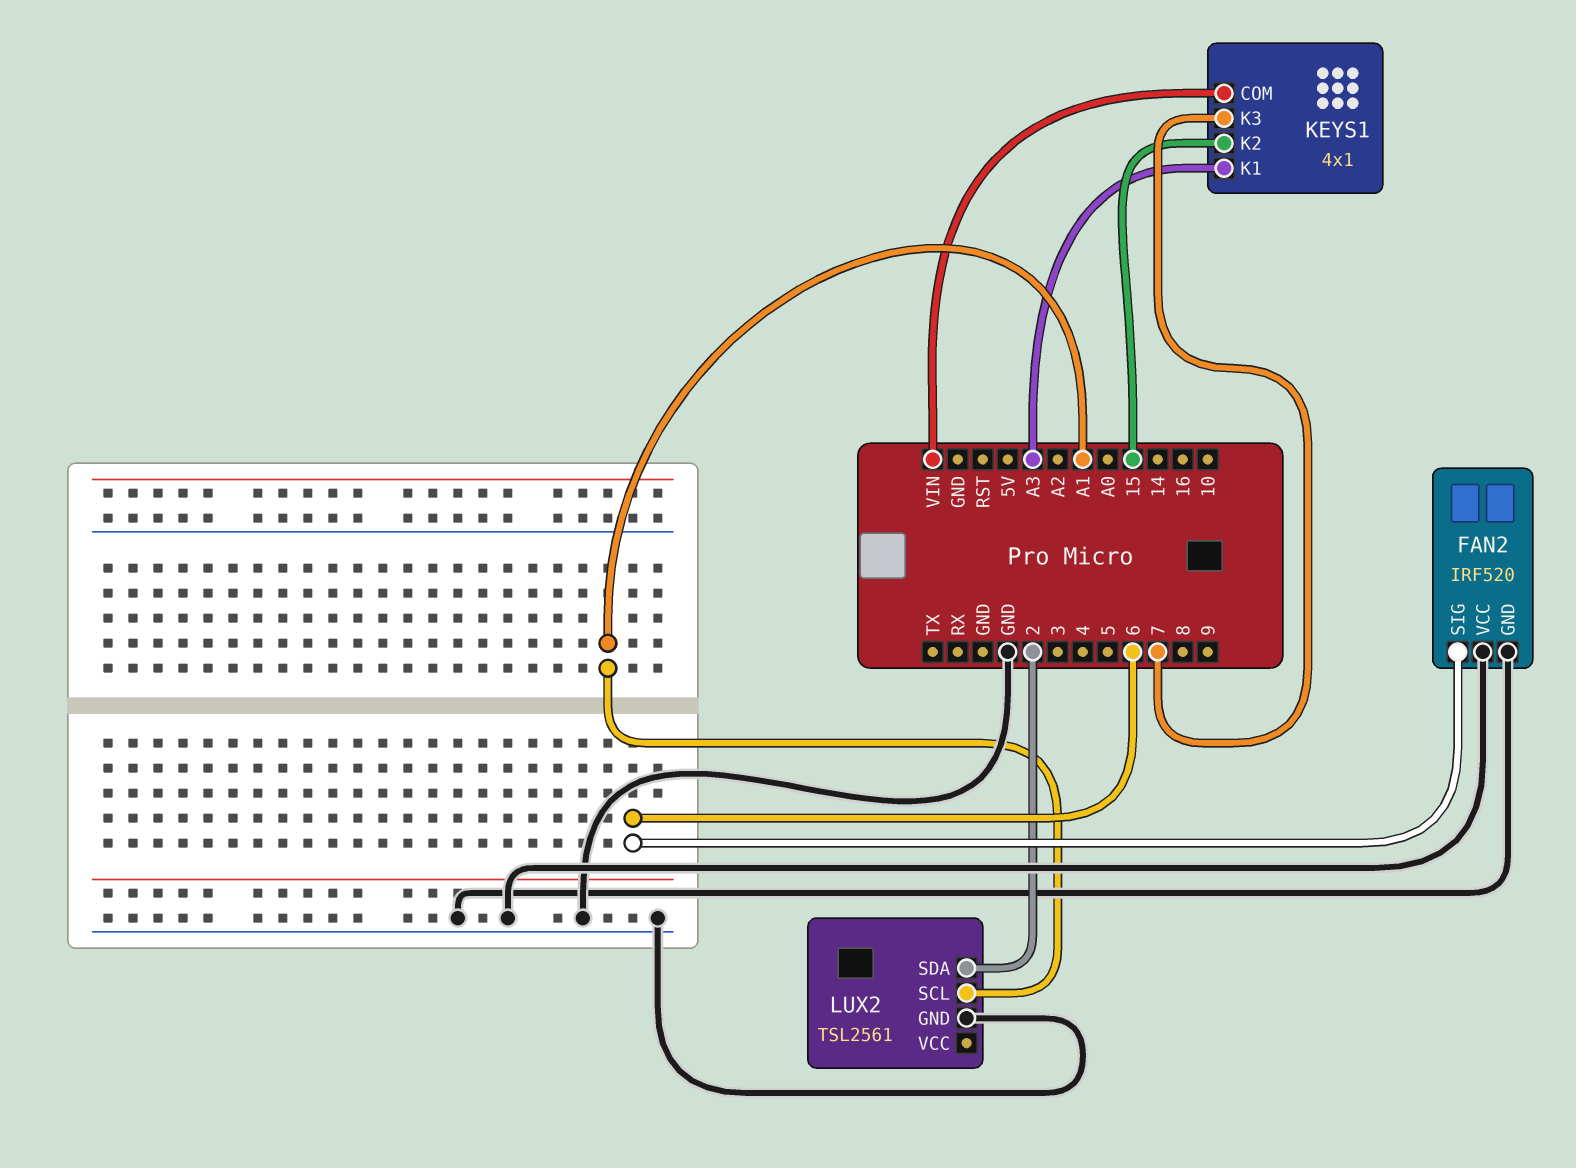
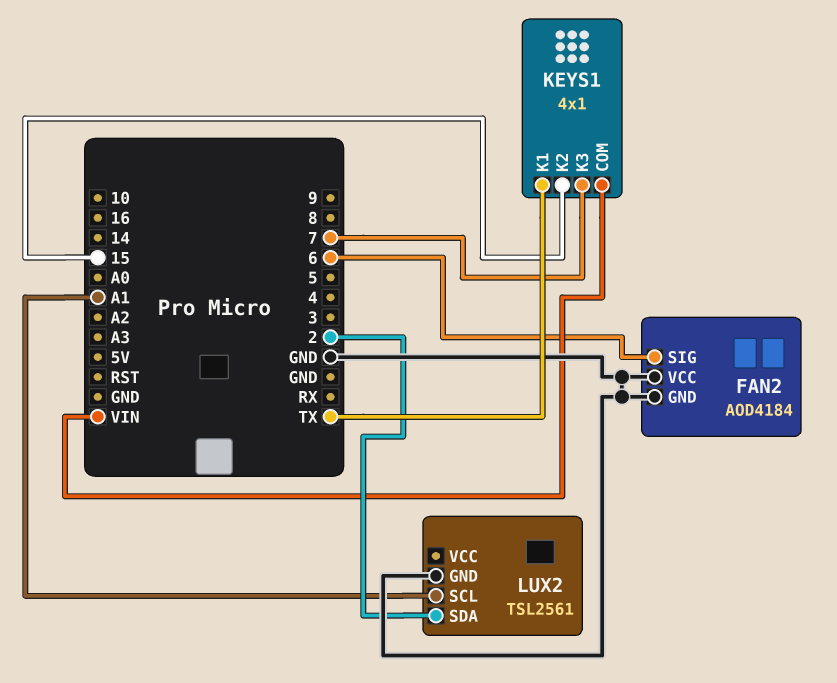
FAN2: IRF520 -> AOD4184
KEYS1 pin K1: A3 -> TX

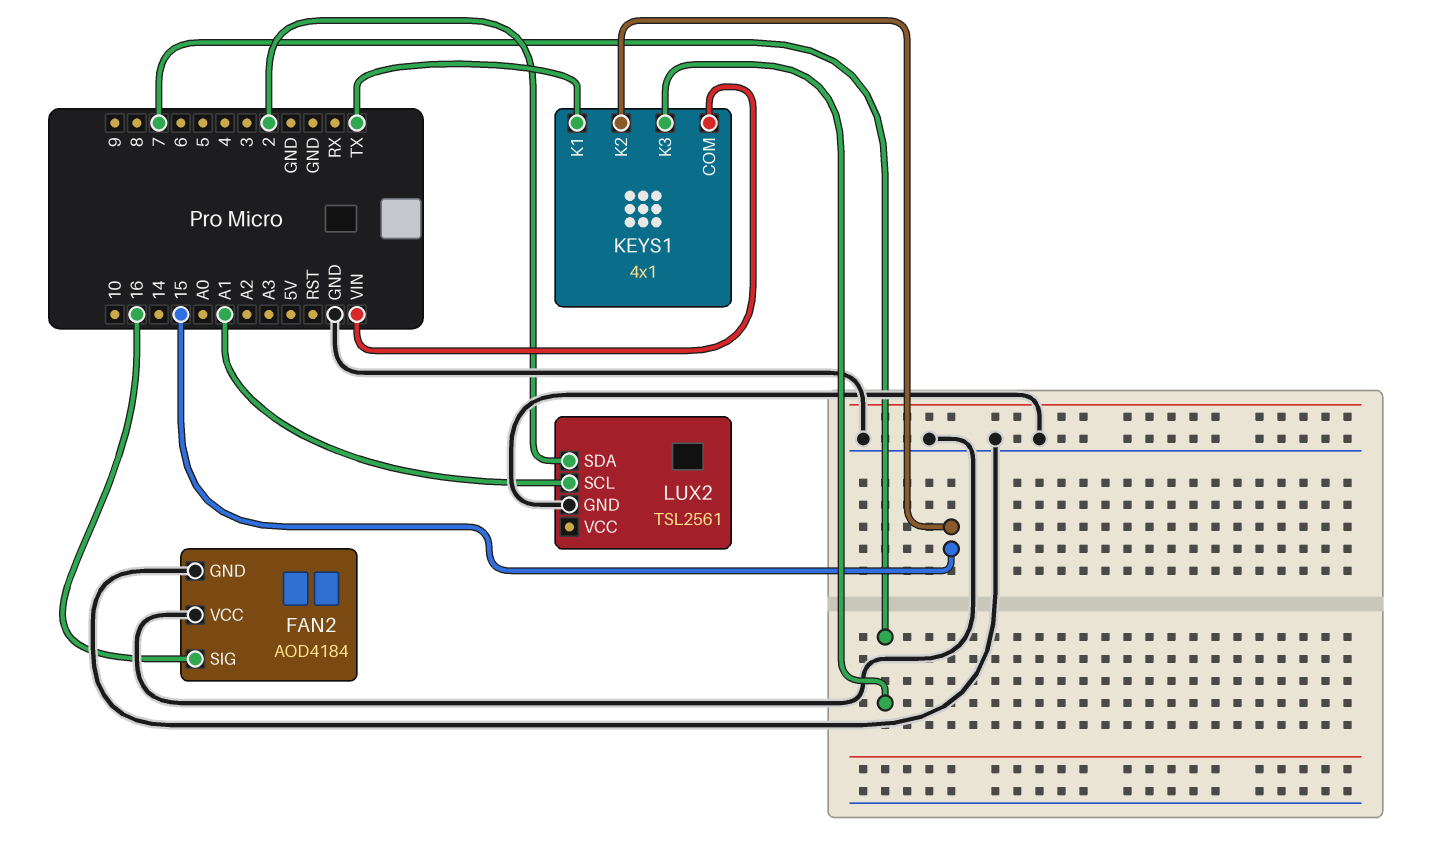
FAN2 pin SIG: 6 -> 16

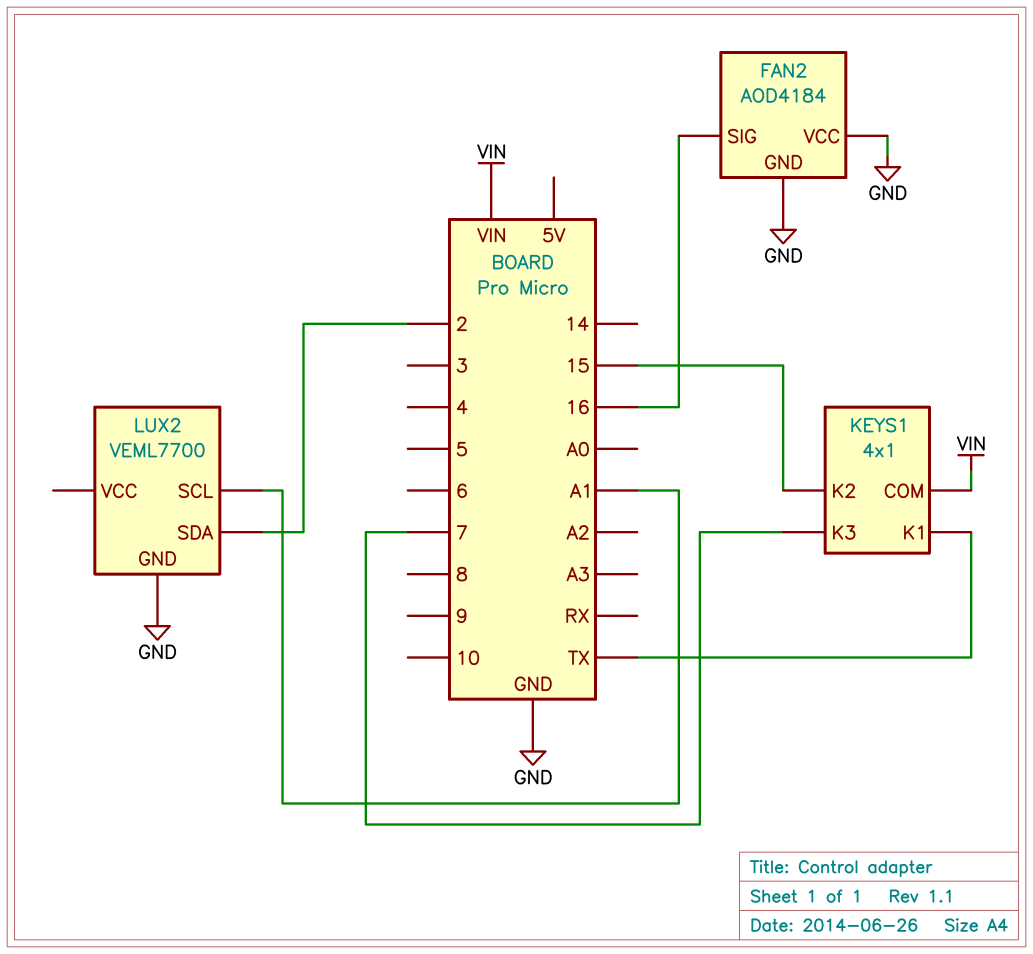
LUX2: TSL2561 -> VEML7700

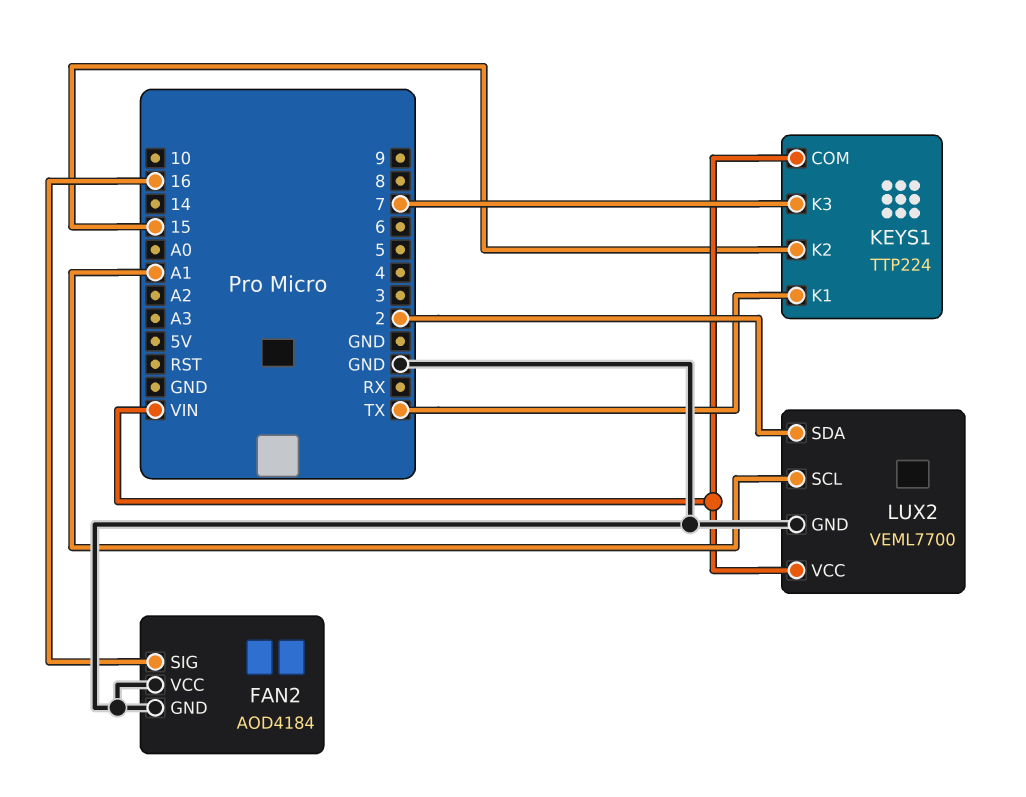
KEYS1: 4x1 -> TTP224
LUX2 pin VCC: none -> VIN

